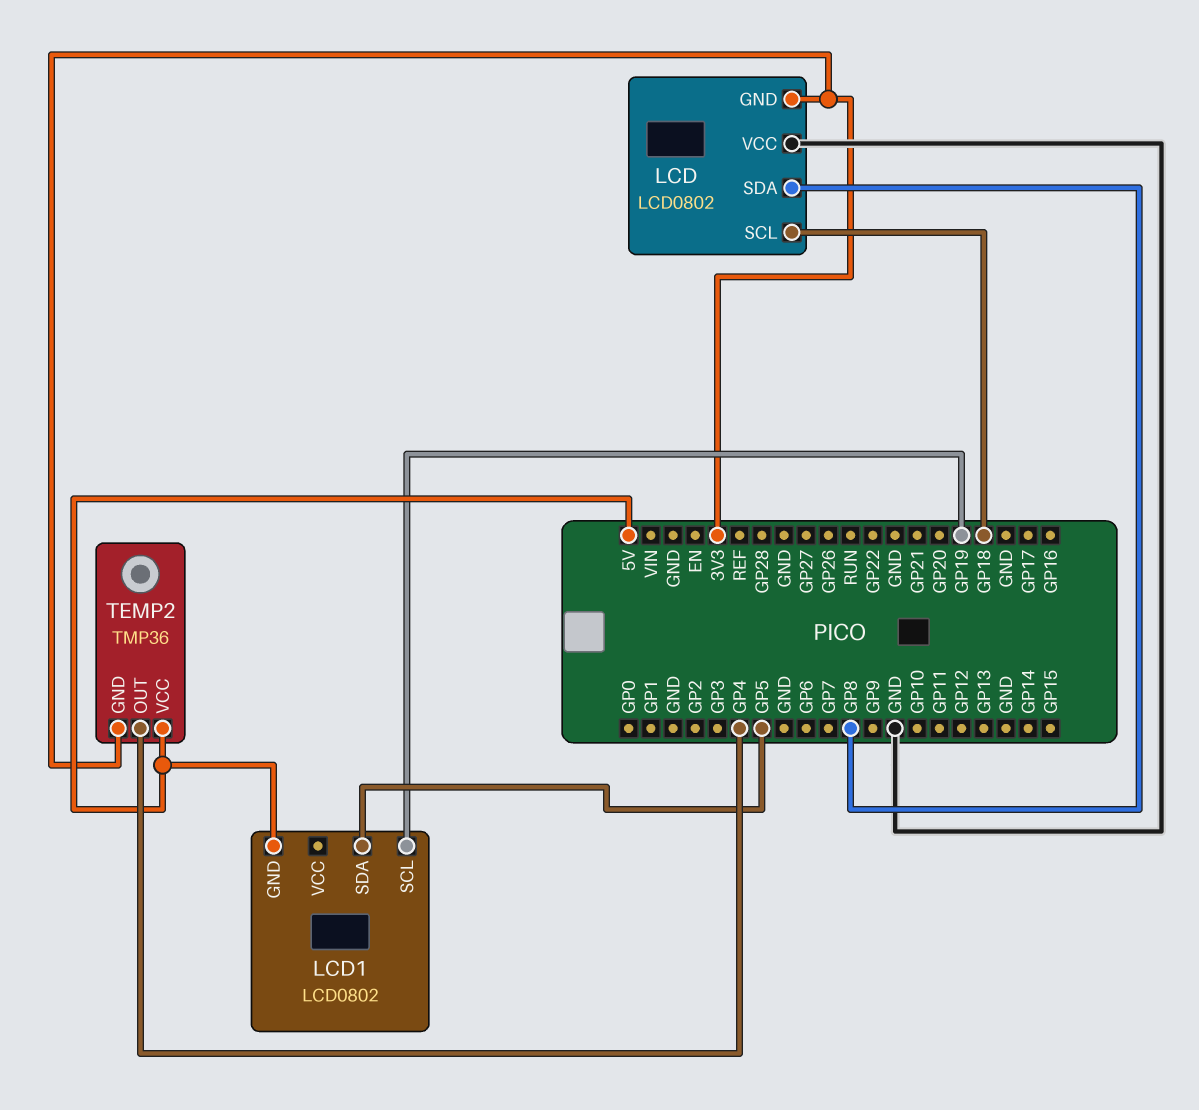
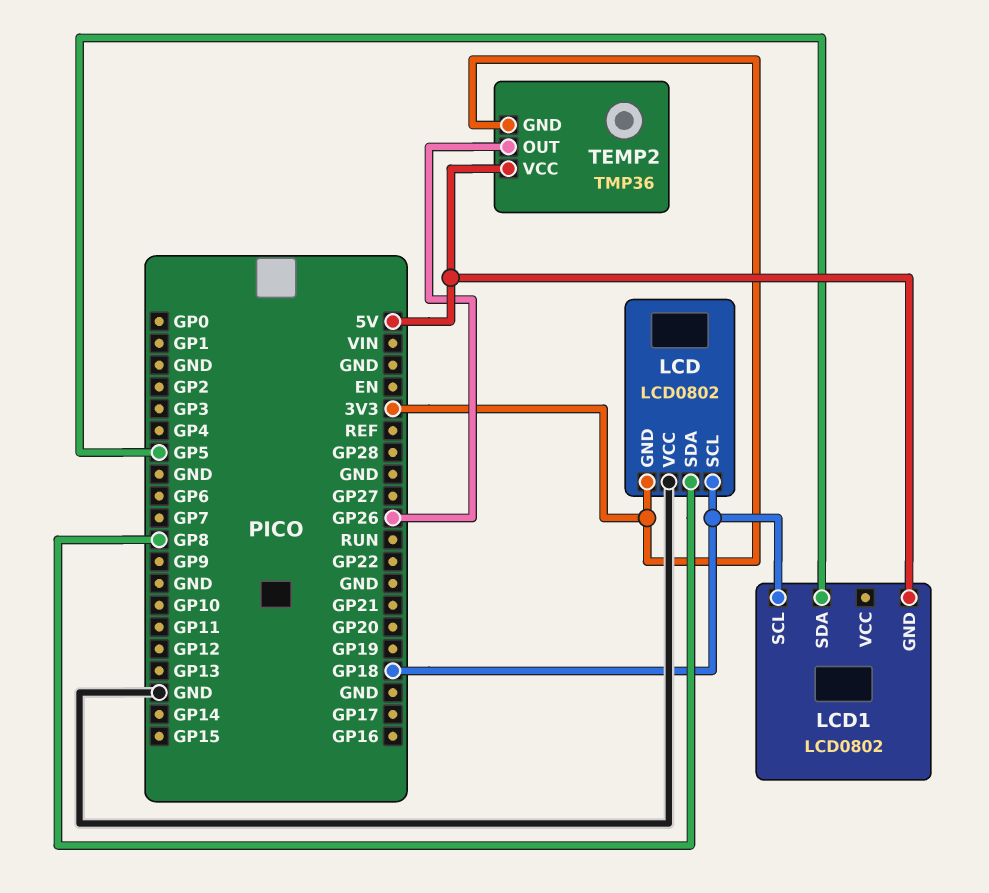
LCD1 pin SCL: GP19 -> GP18
TEMP2 pin OUT: GP4 -> GP26

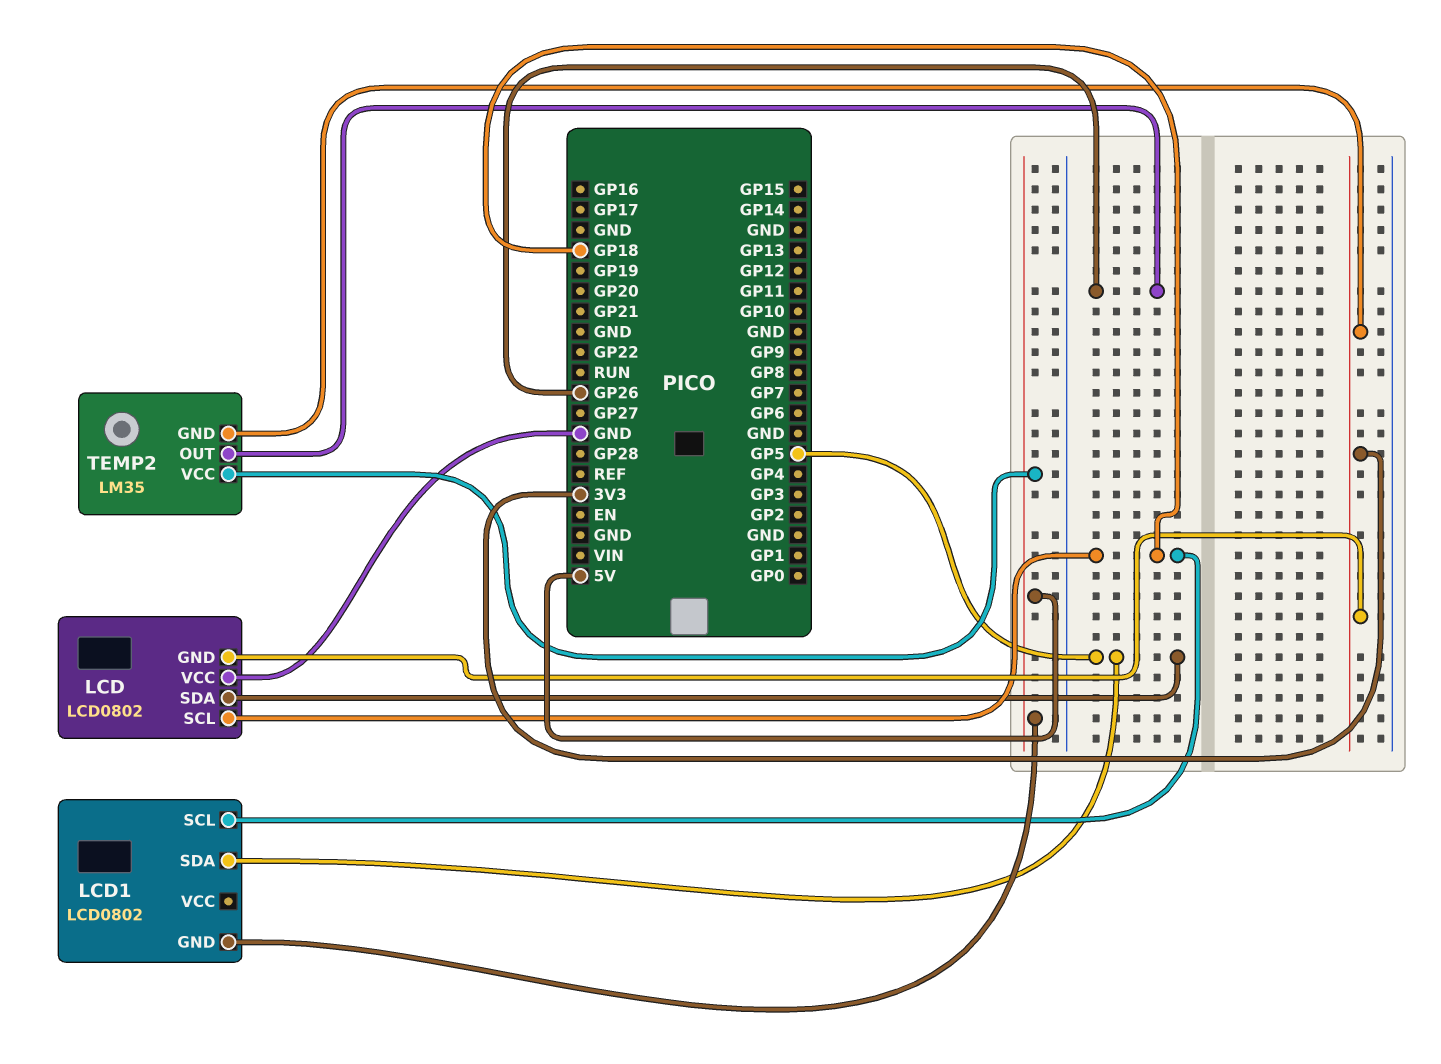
LCD pin SDA: GP8 -> GP5
TEMP2: TMP36 -> LM35

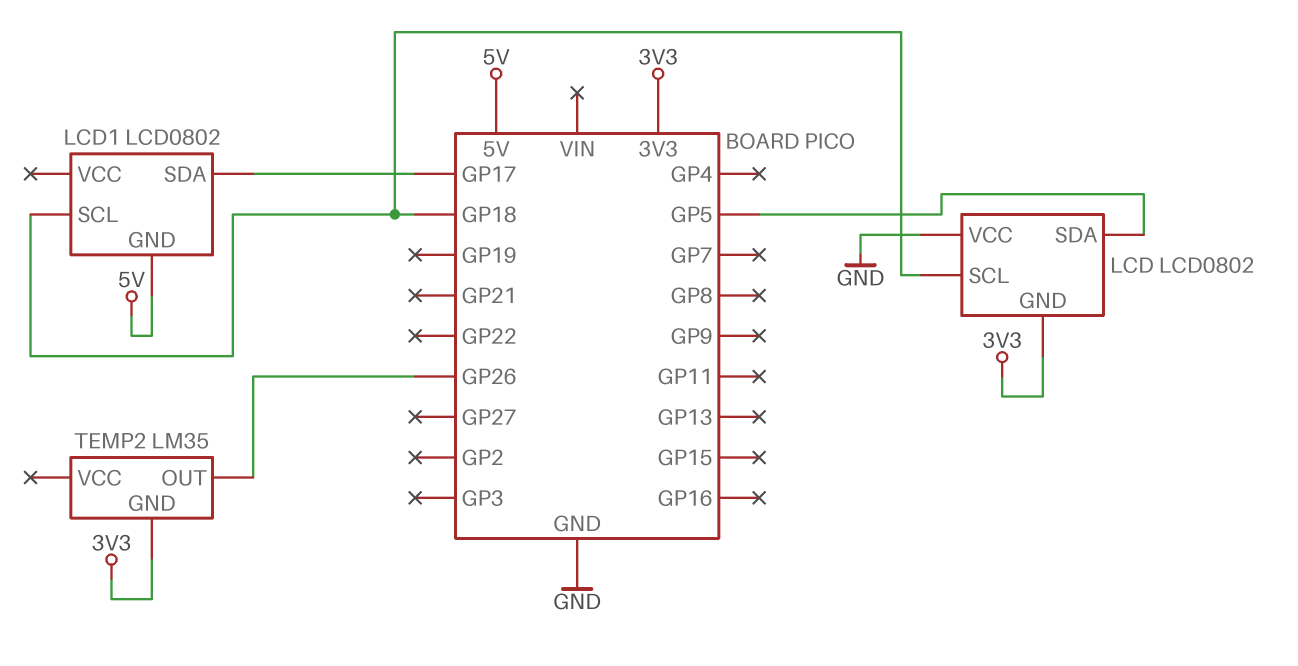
LCD1 pin SDA: GP5 -> GP17
TEMP2 pin VCC: 5V -> none

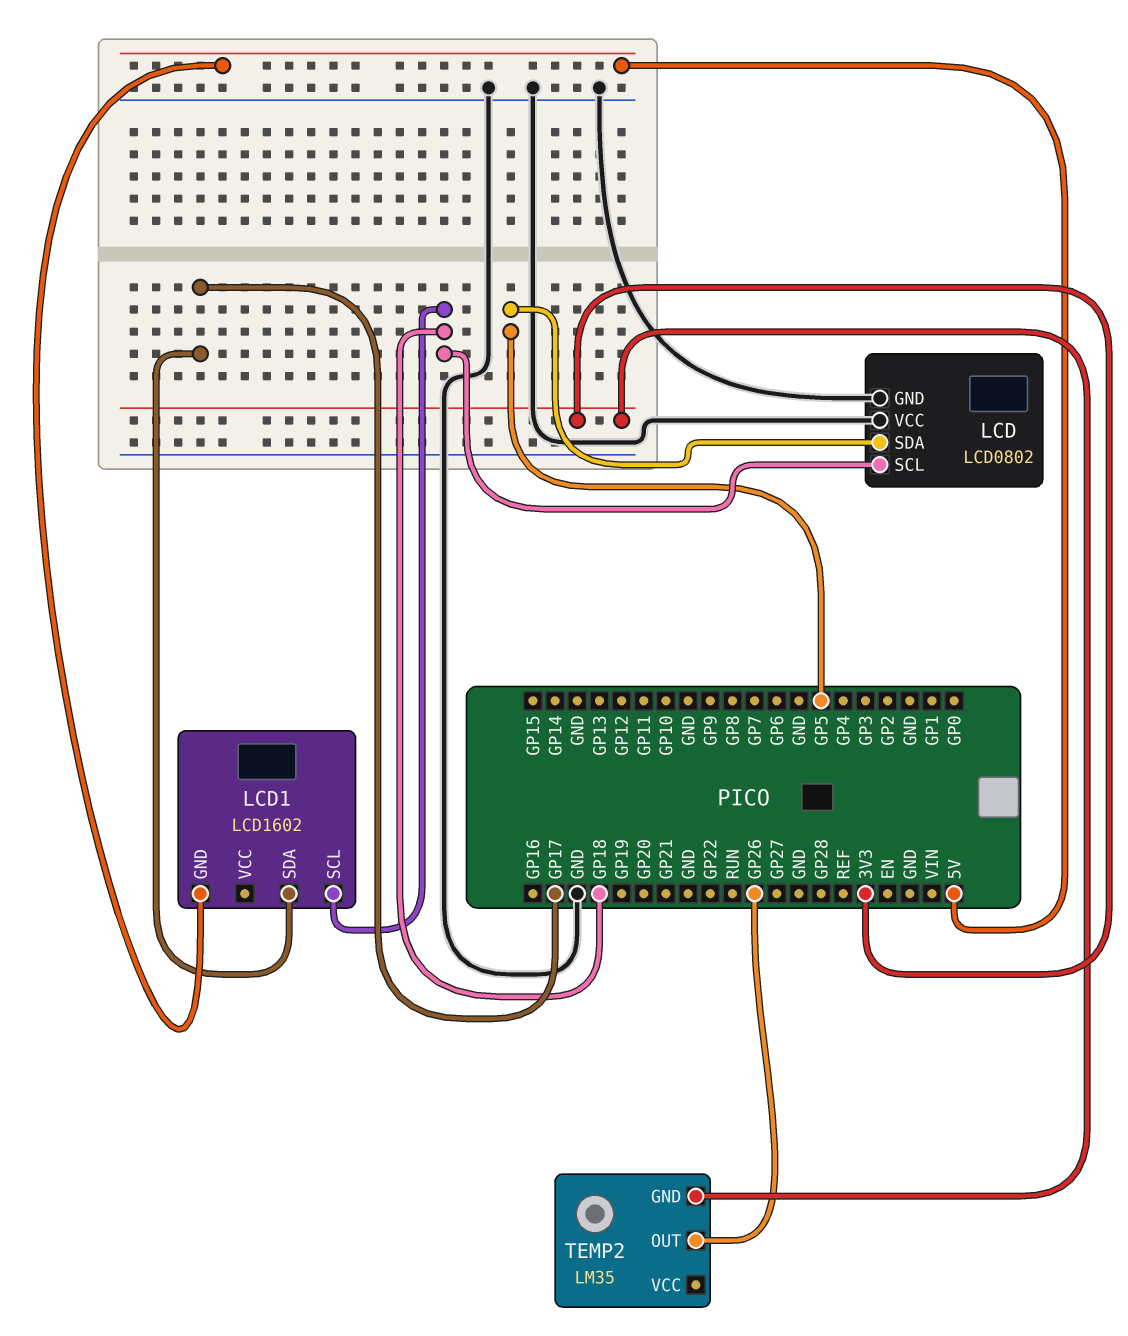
LCD pin GND: 3V3 -> GND
LCD1: LCD0802 -> LCD1602

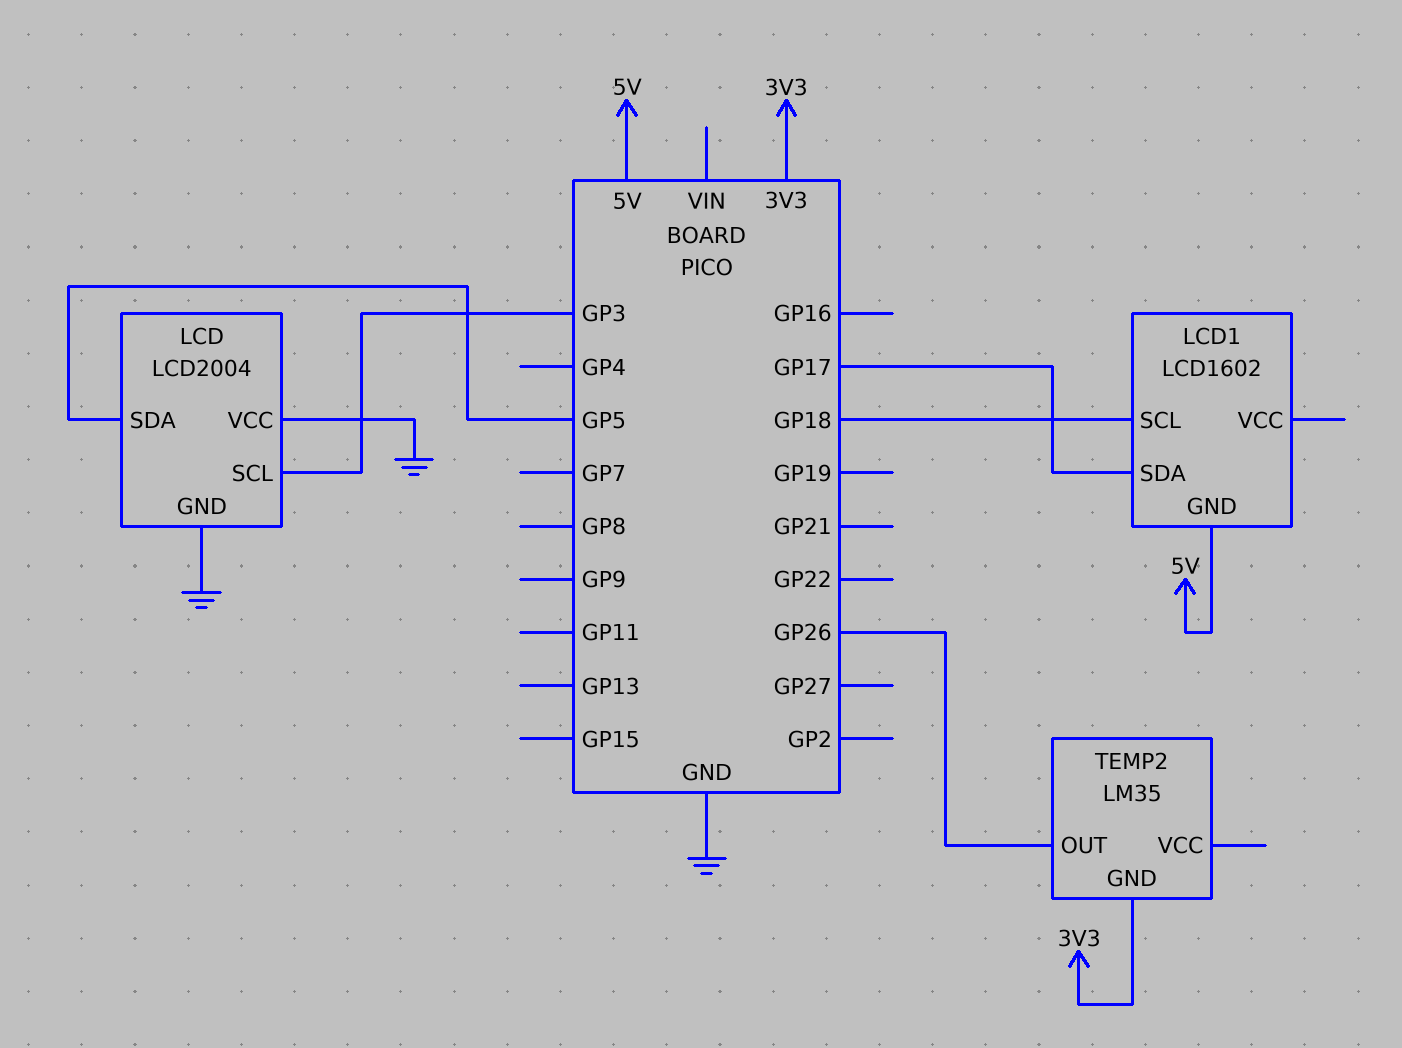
LCD: LCD0802 -> LCD2004
LCD pin SCL: GP18 -> GP3

